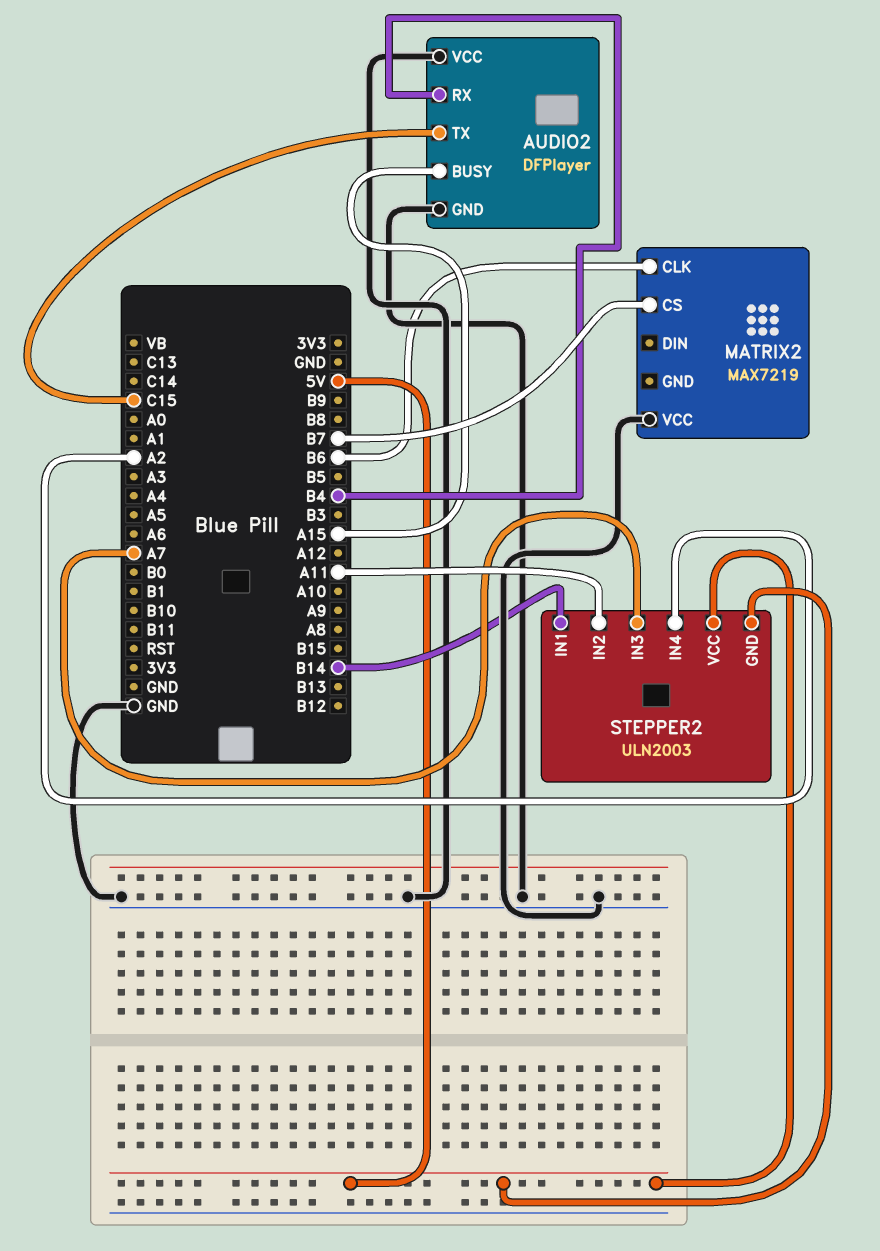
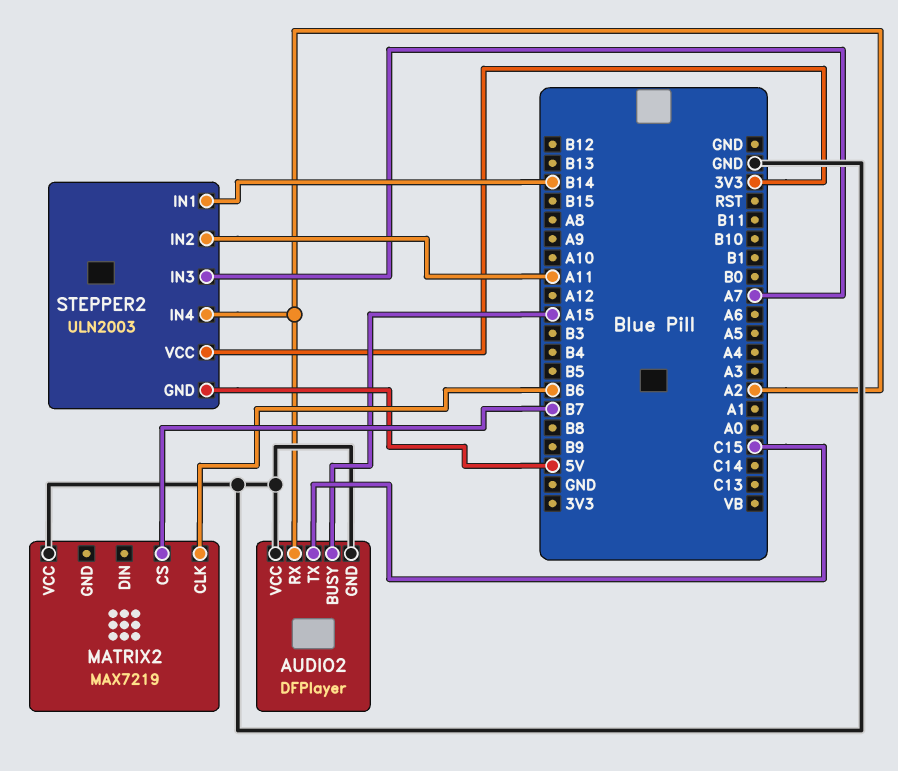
AUDIO2 pin RX: B4 -> A2
STEPPER2 pin VCC: 5V -> 3V3

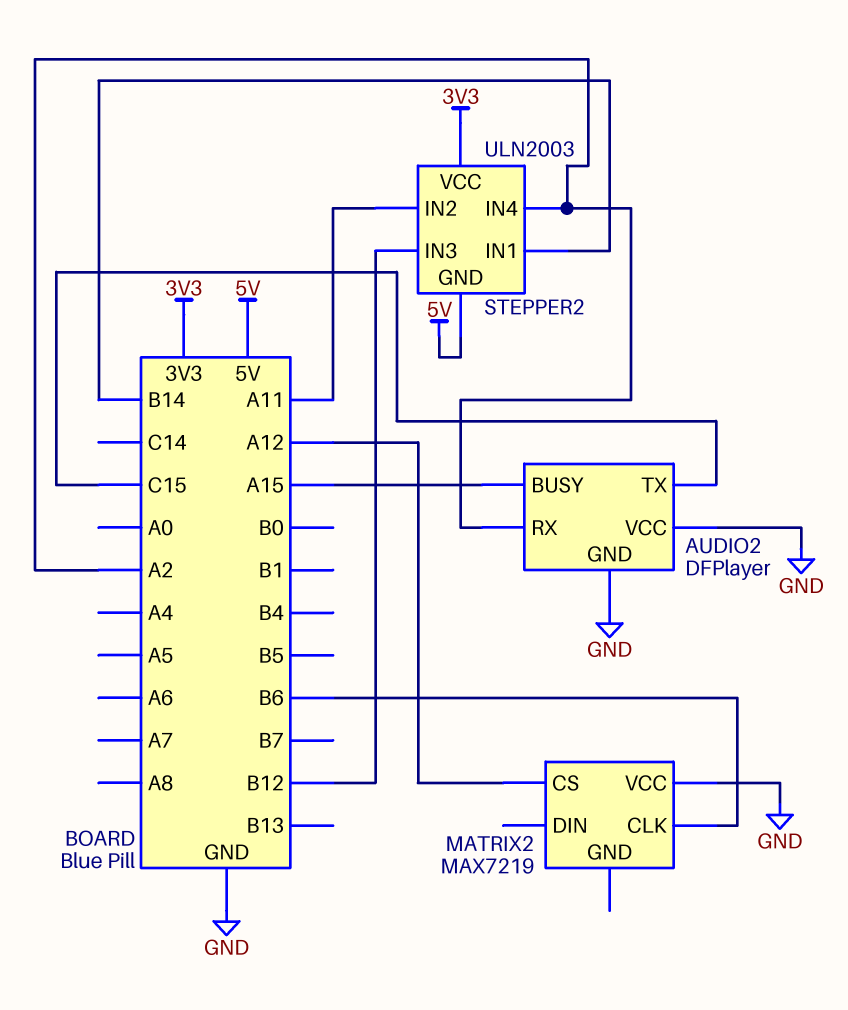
MATRIX2 pin CS: B7 -> A12
STEPPER2 pin IN3: A7 -> B12

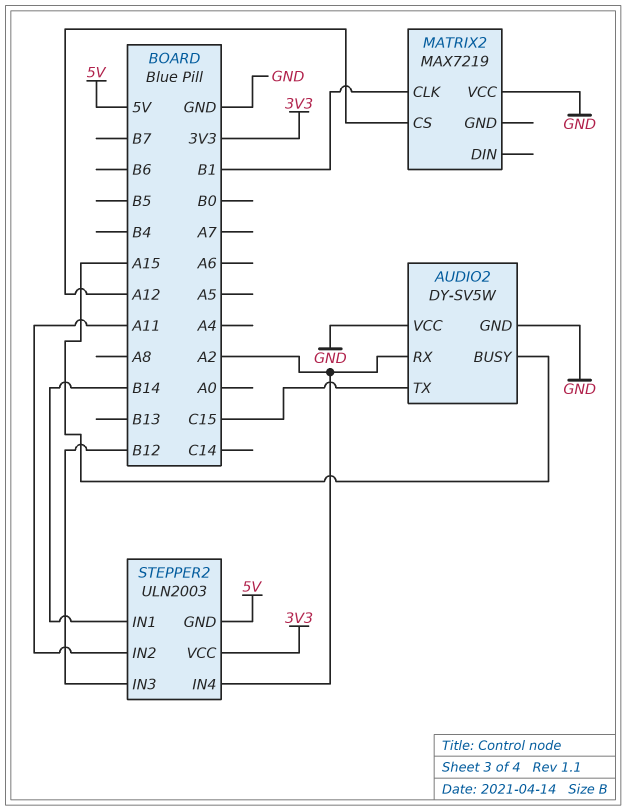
AUDIO2: DFPlayer -> DY-SV5W
MATRIX2 pin CLK: B6 -> B1

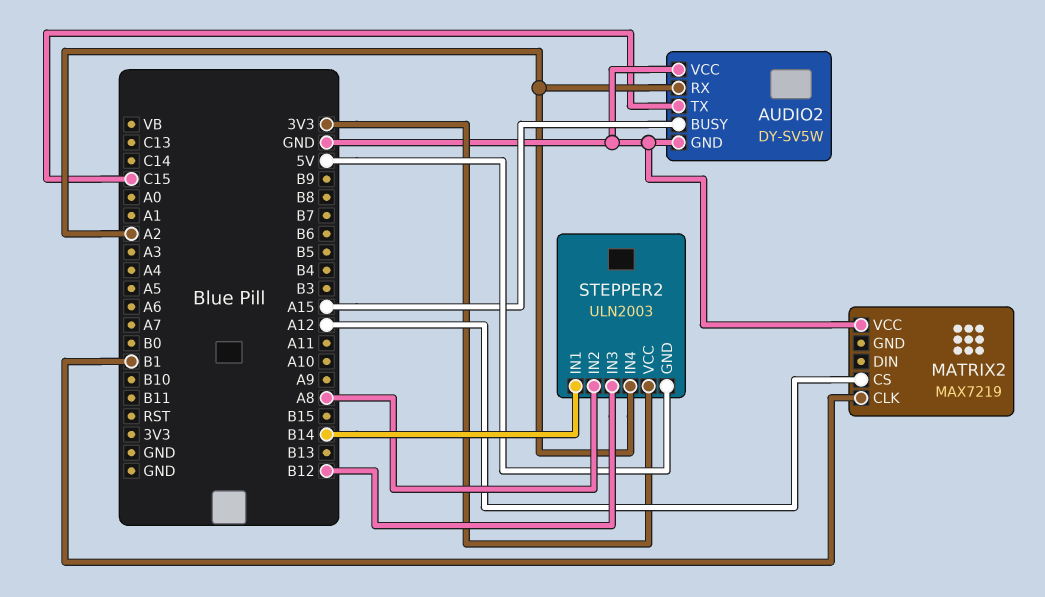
STEPPER2 pin IN2: A11 -> A8

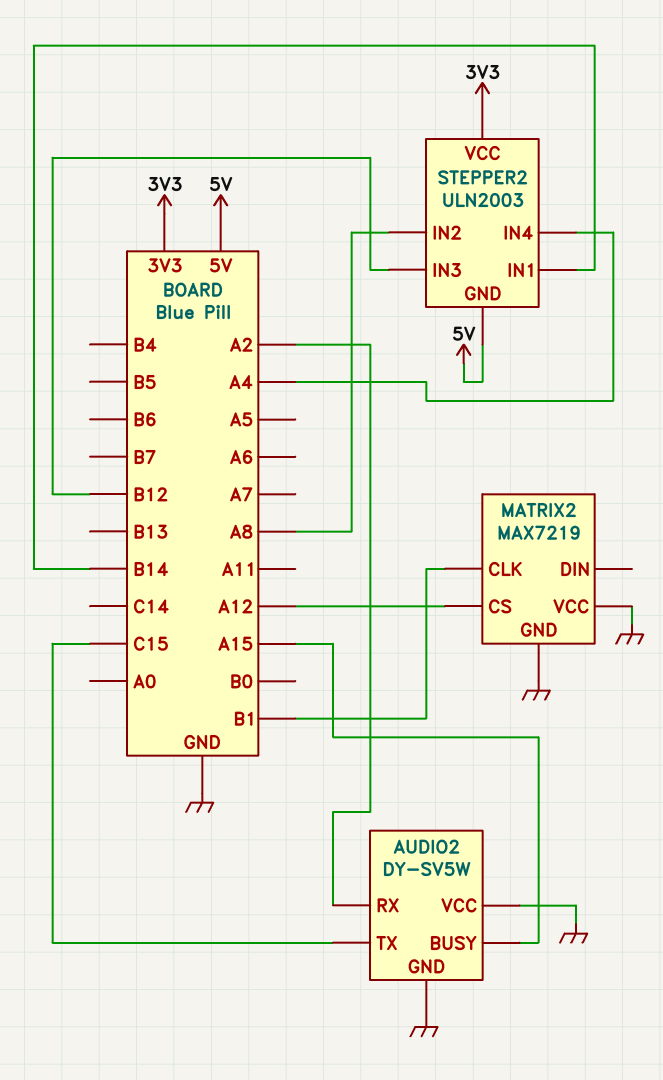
MATRIX2 pin GND: none -> GND
STEPPER2 pin IN4: A2 -> A4

